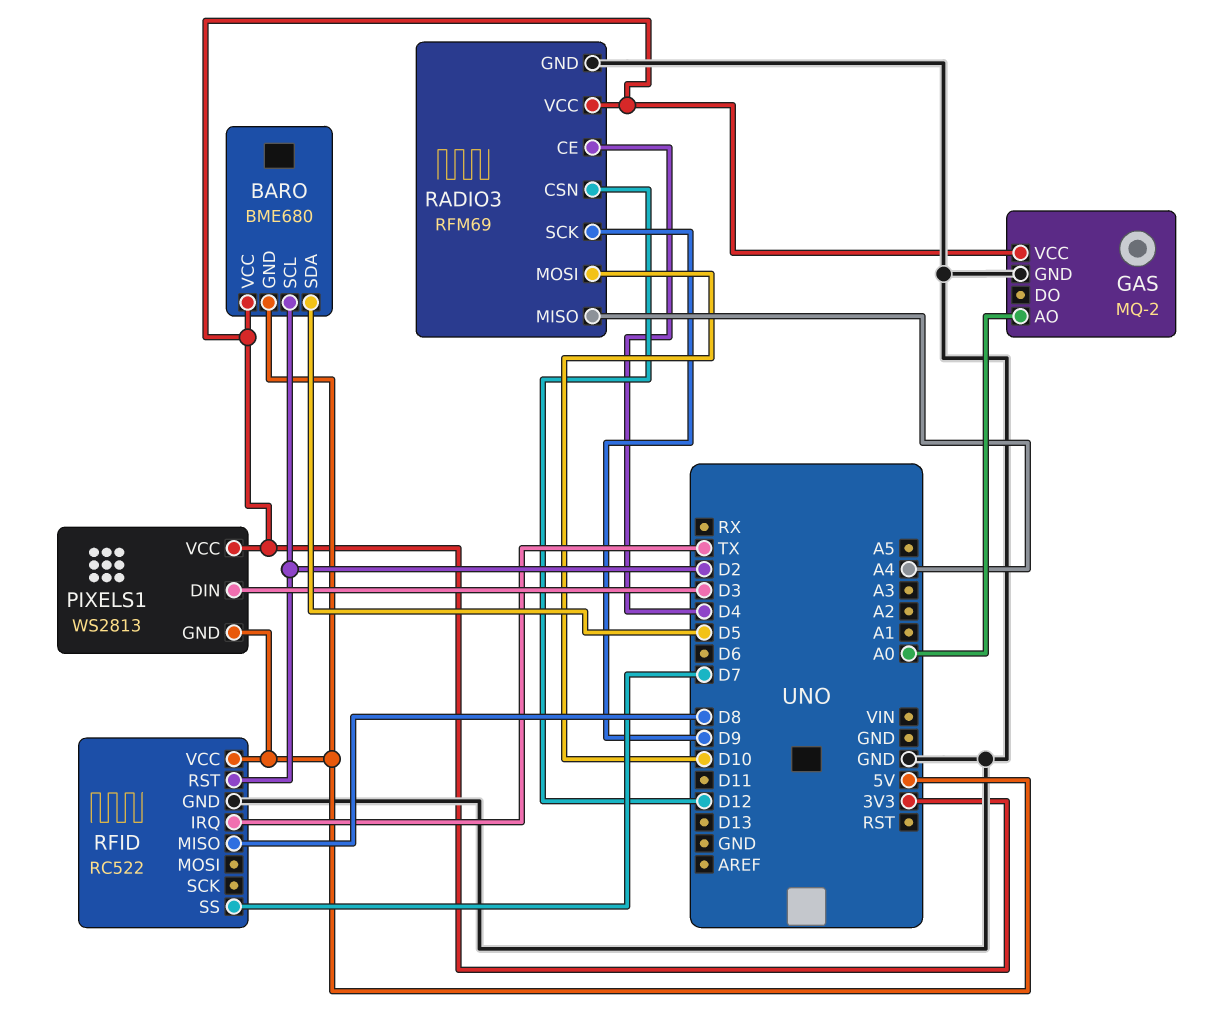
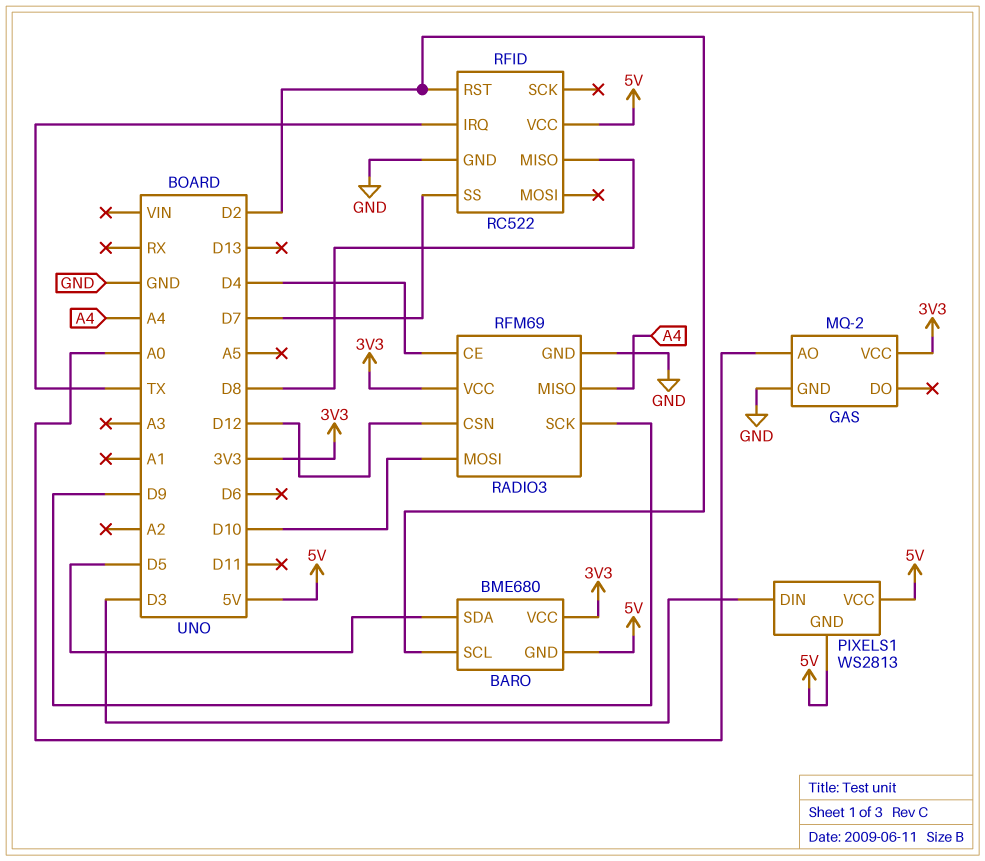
PIXELS1 pin VCC: 3V3 -> 5V

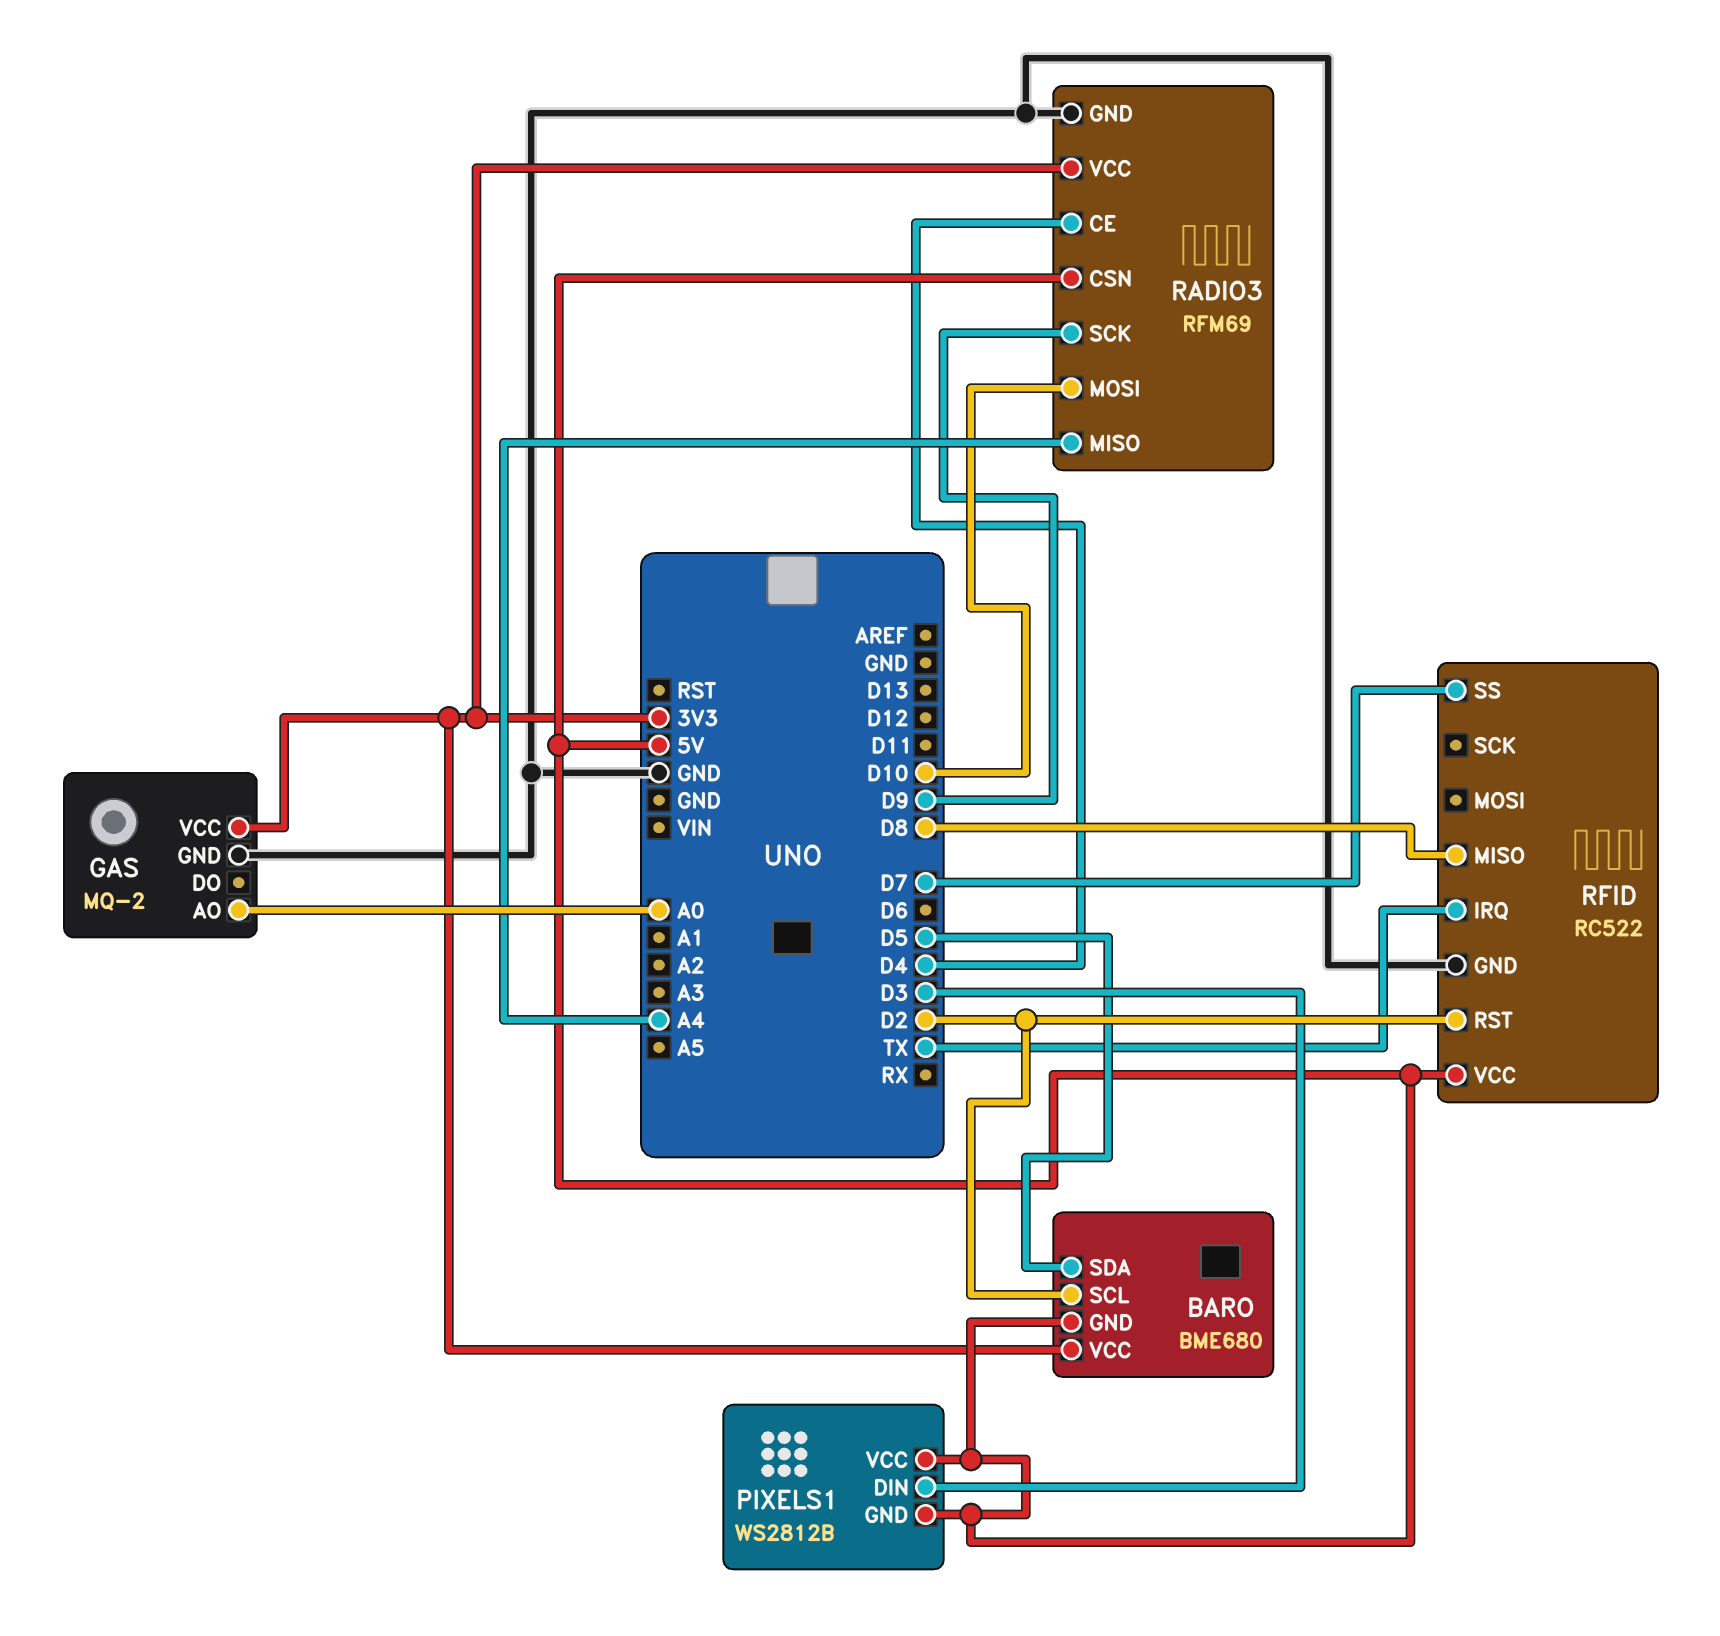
PIXELS1: WS2813 -> WS2812B
RADIO3 pin CSN: D12 -> 5V

